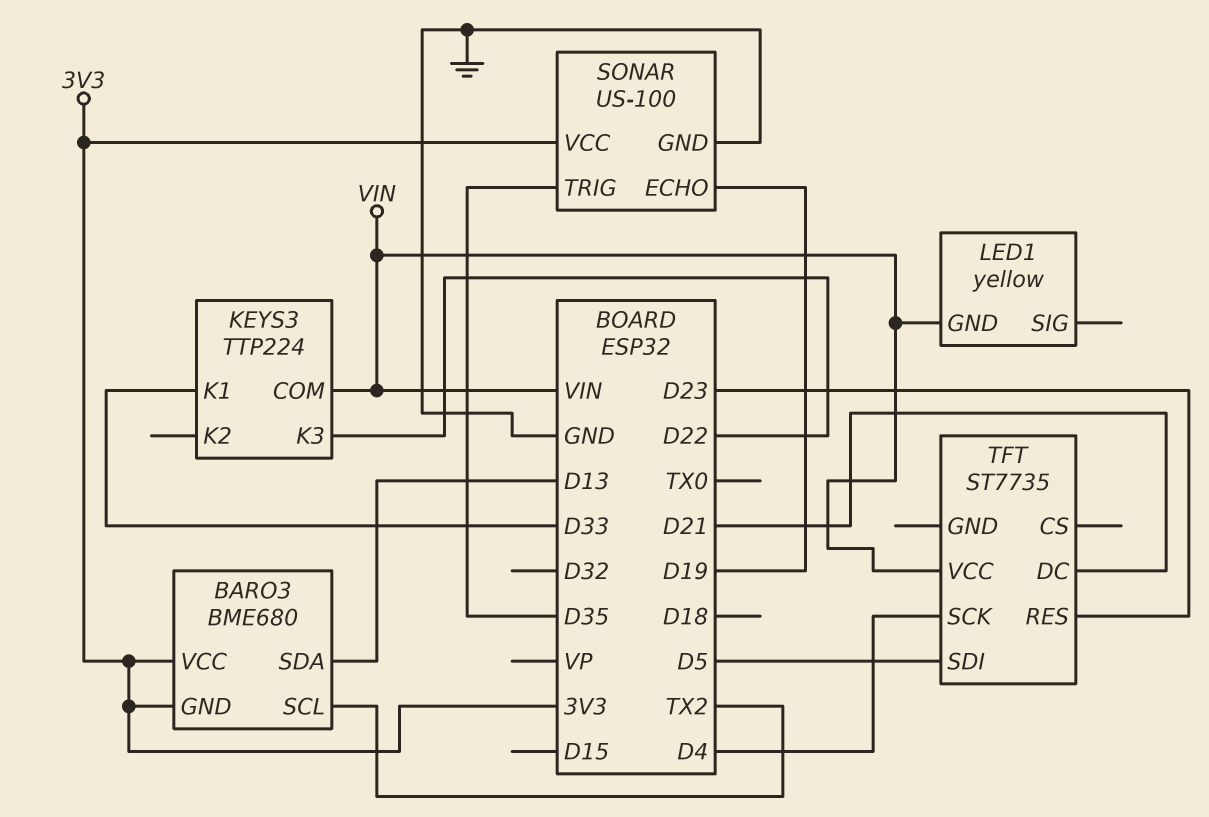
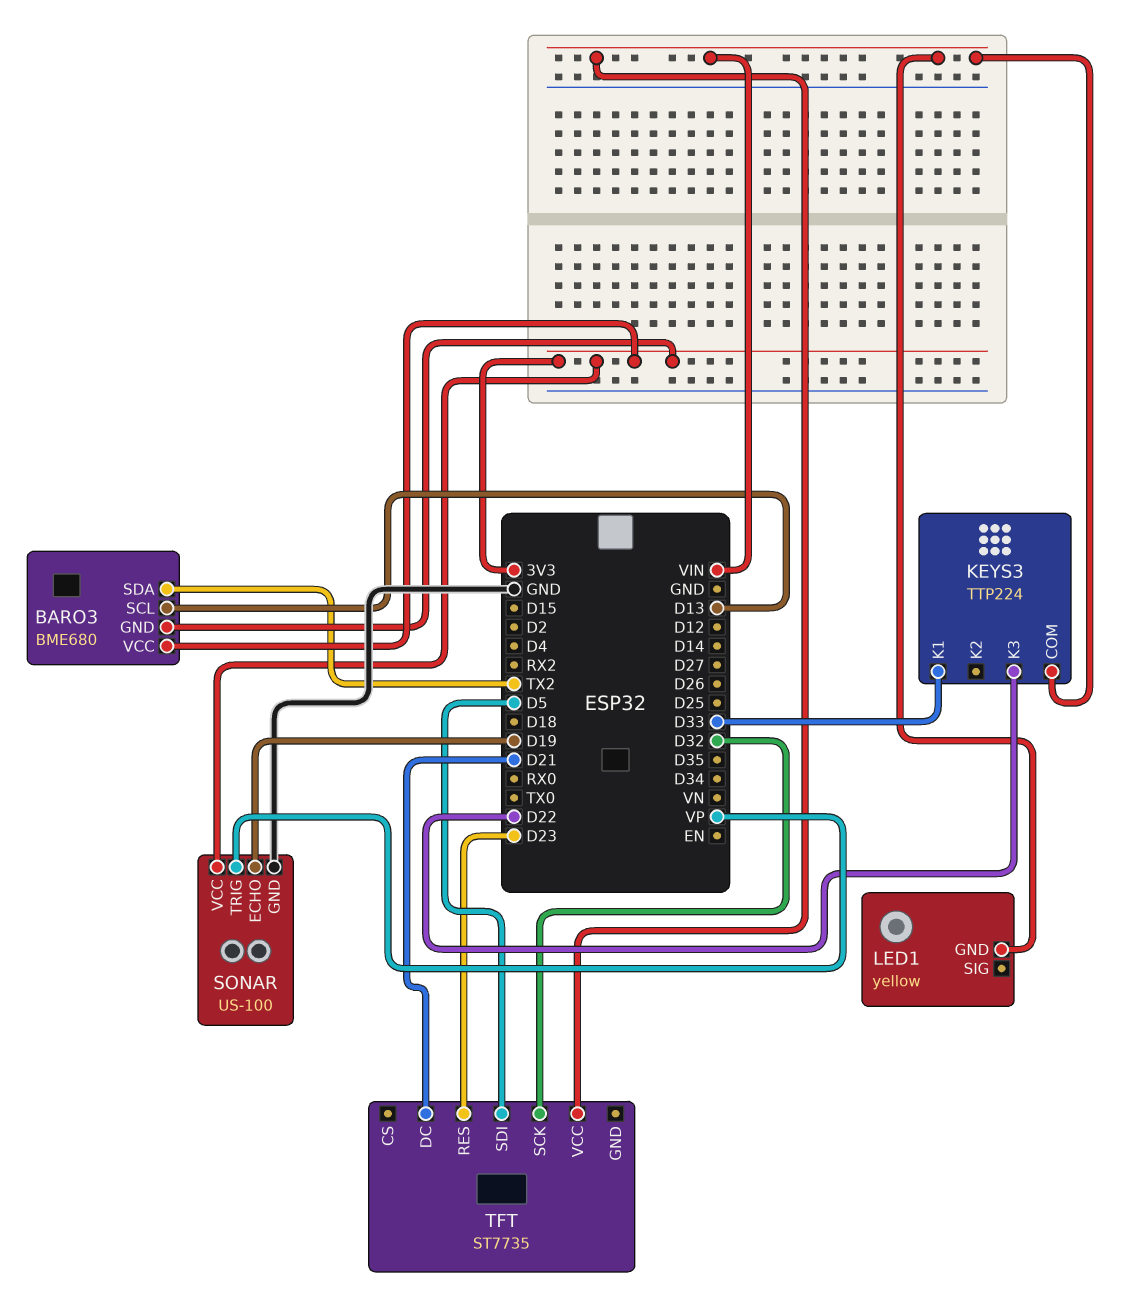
BARO3 pin SCL: TX2 -> D13
BARO3 pin SDA: D13 -> TX2
SONAR pin TRIG: D35 -> VP
TFT pin SCK: D4 -> D32

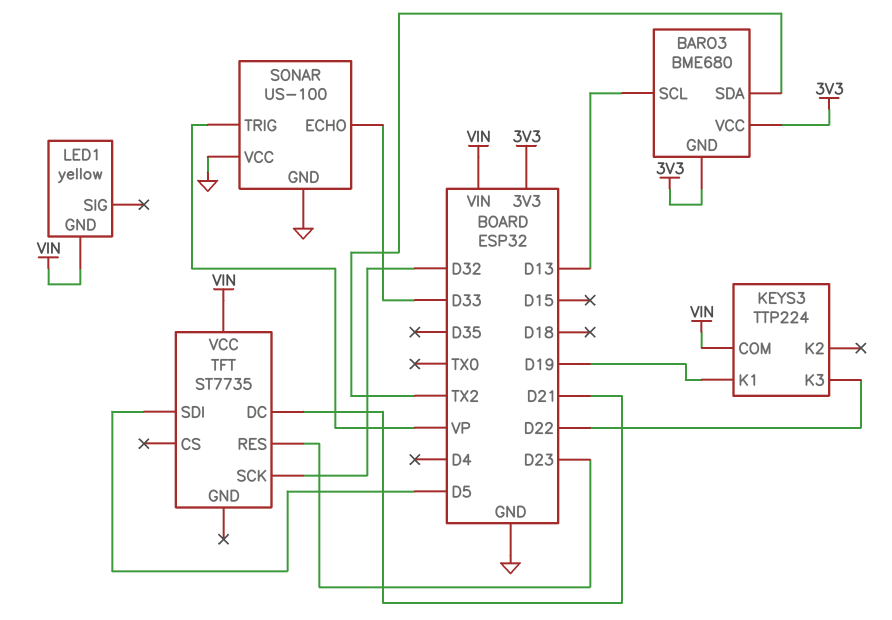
KEYS3 pin K1: D33 -> D19
SONAR pin ECHO: D19 -> D33
SONAR pin VCC: 3V3 -> GND

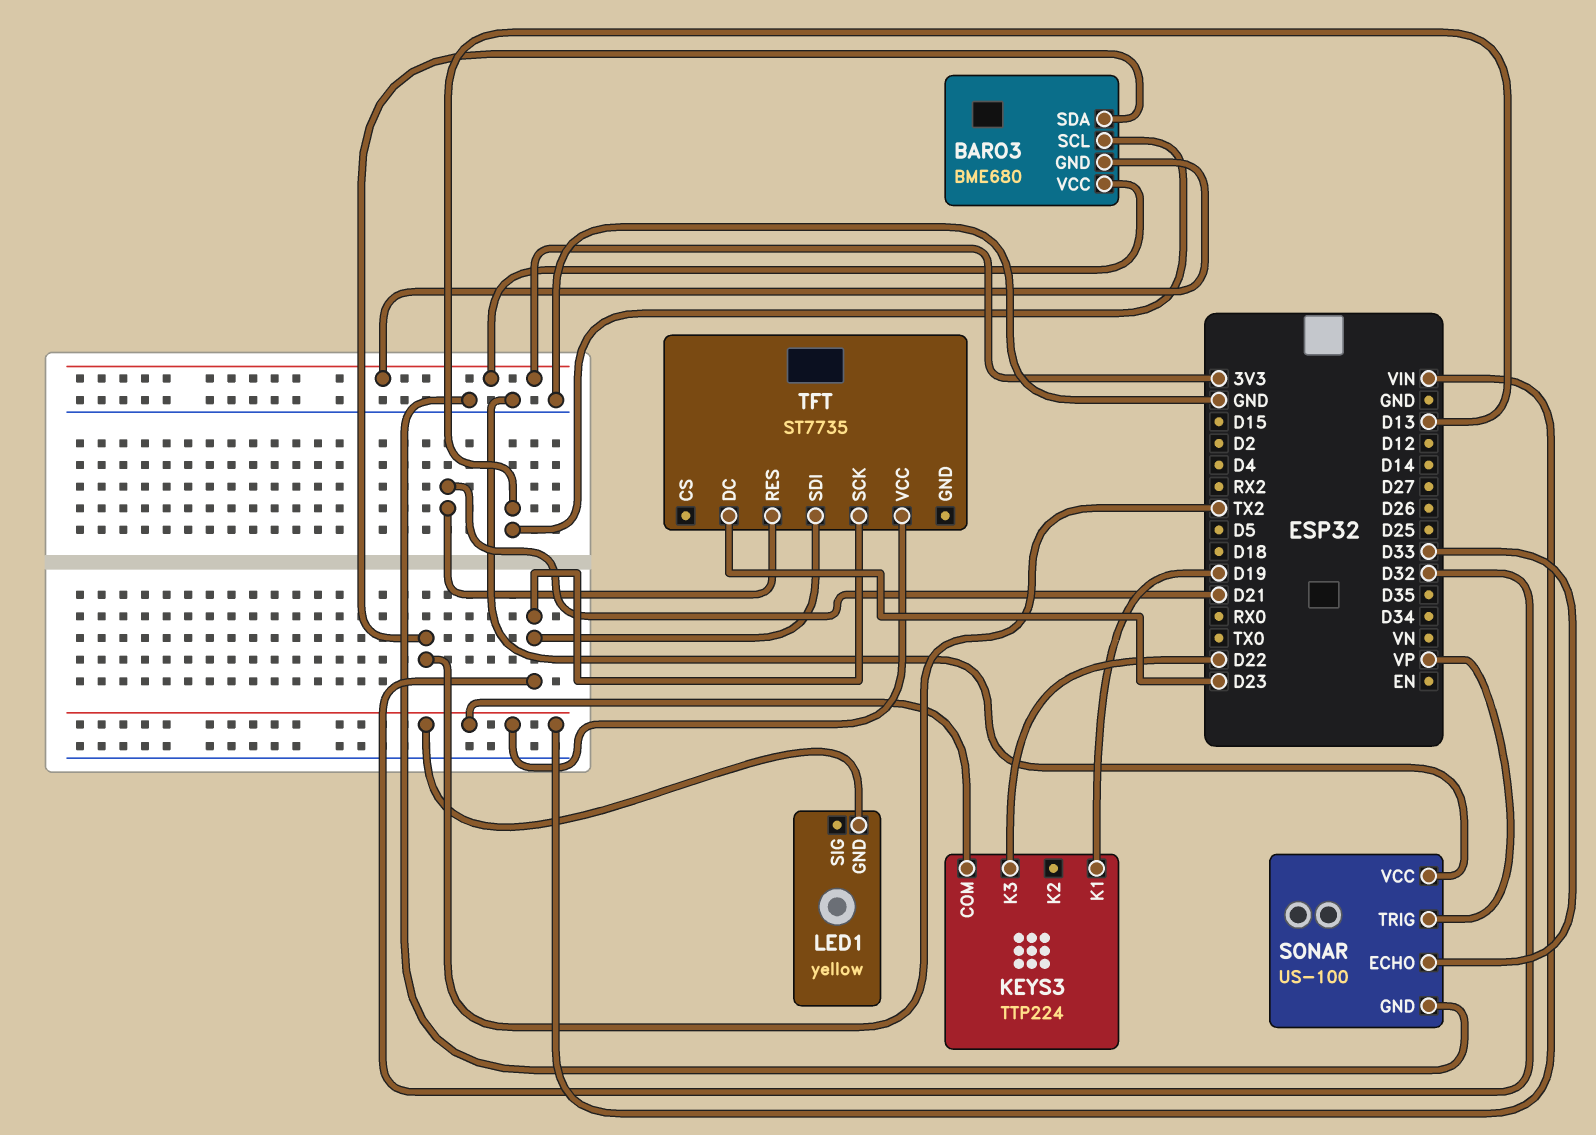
TFT pin DC: D21 -> D23
TFT pin RES: D23 -> D21
TFT pin SDI: D5 -> D32

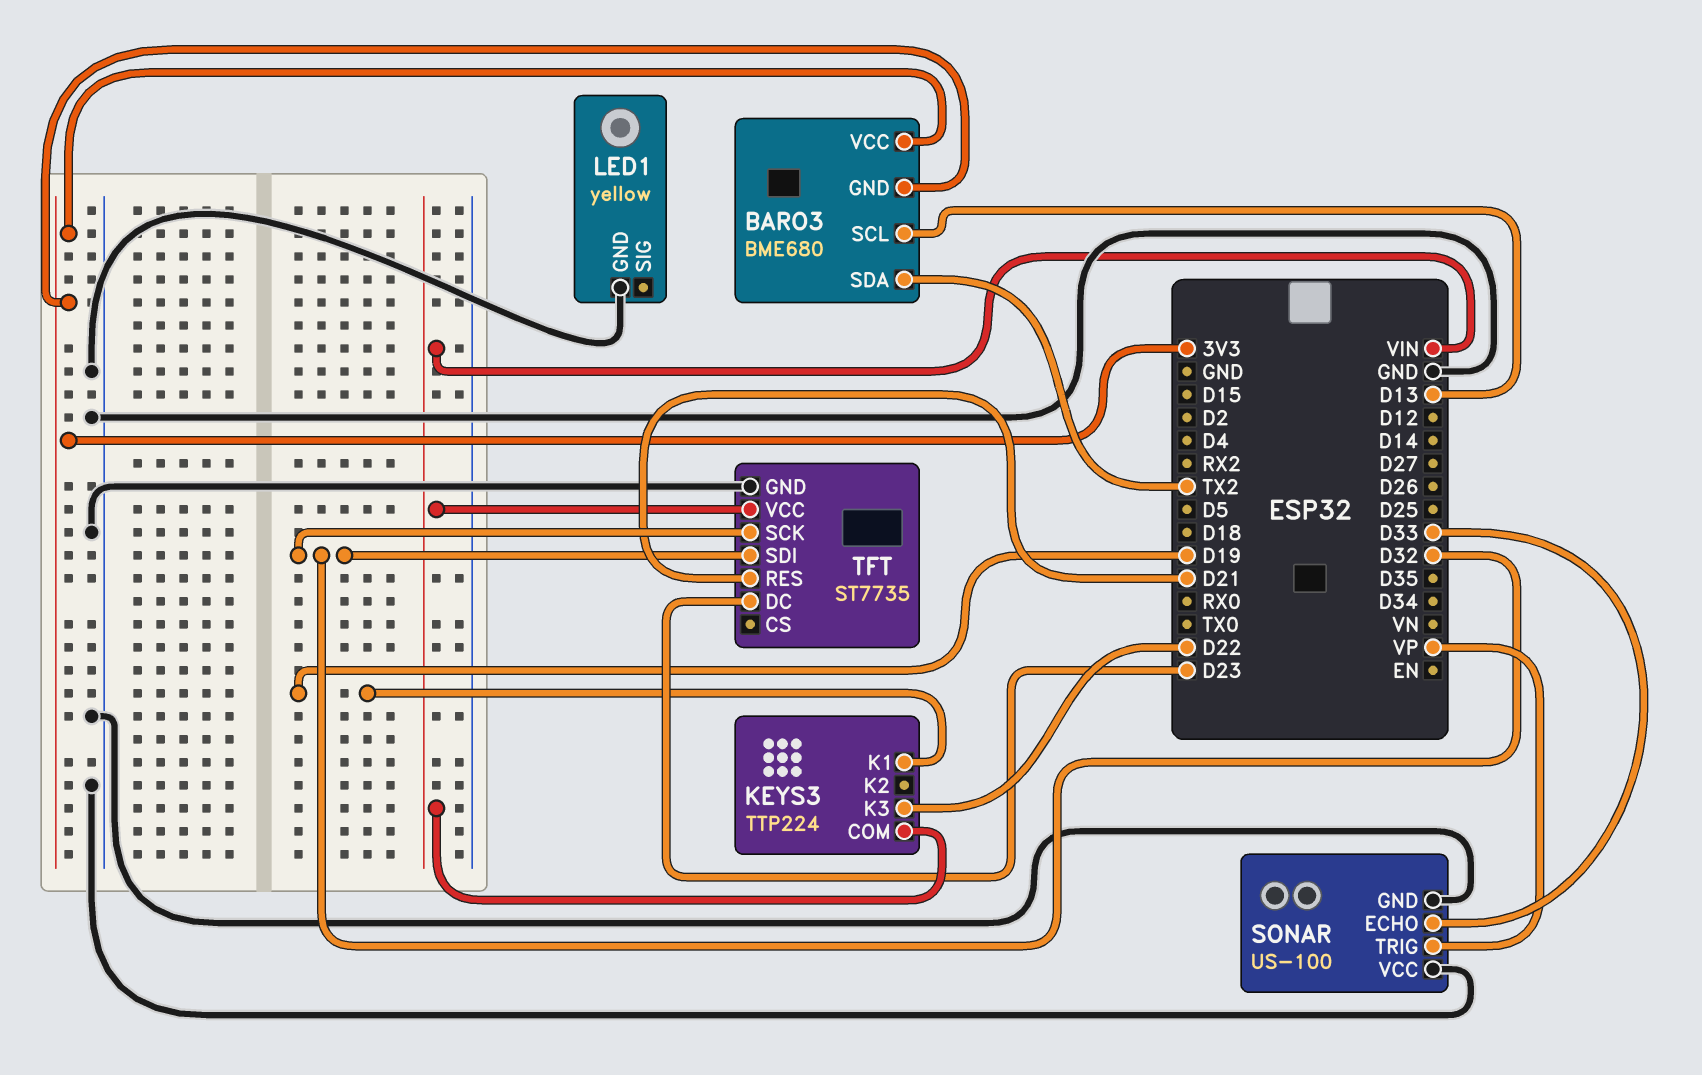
LED1 pin GND: VIN -> GND
TFT pin GND: none -> GND

